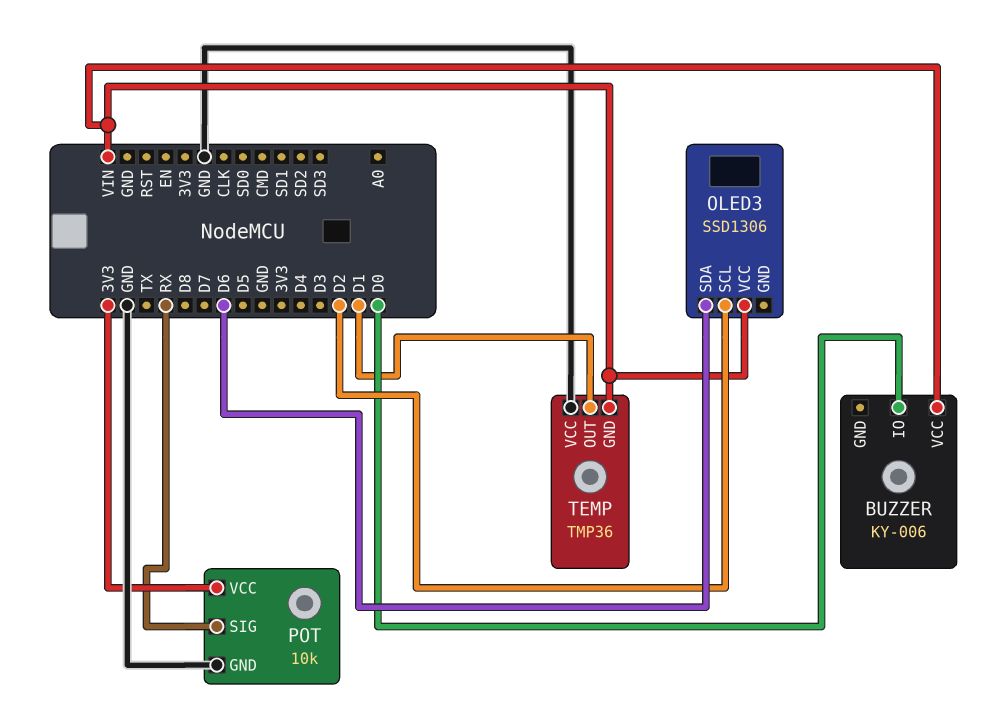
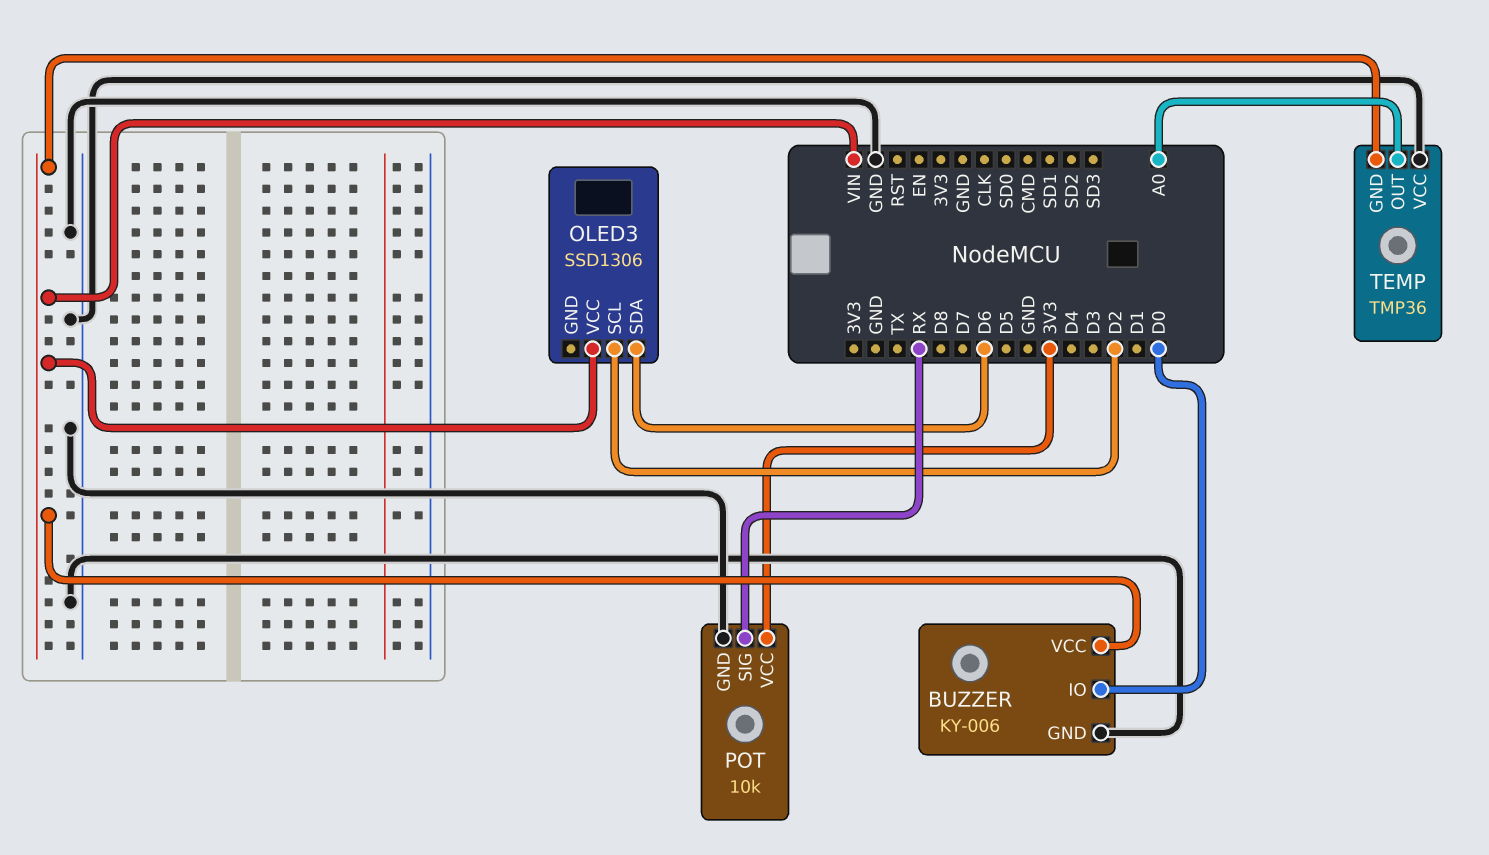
BUZZER pin GND: none -> GND
TEMP pin OUT: D1 -> A0

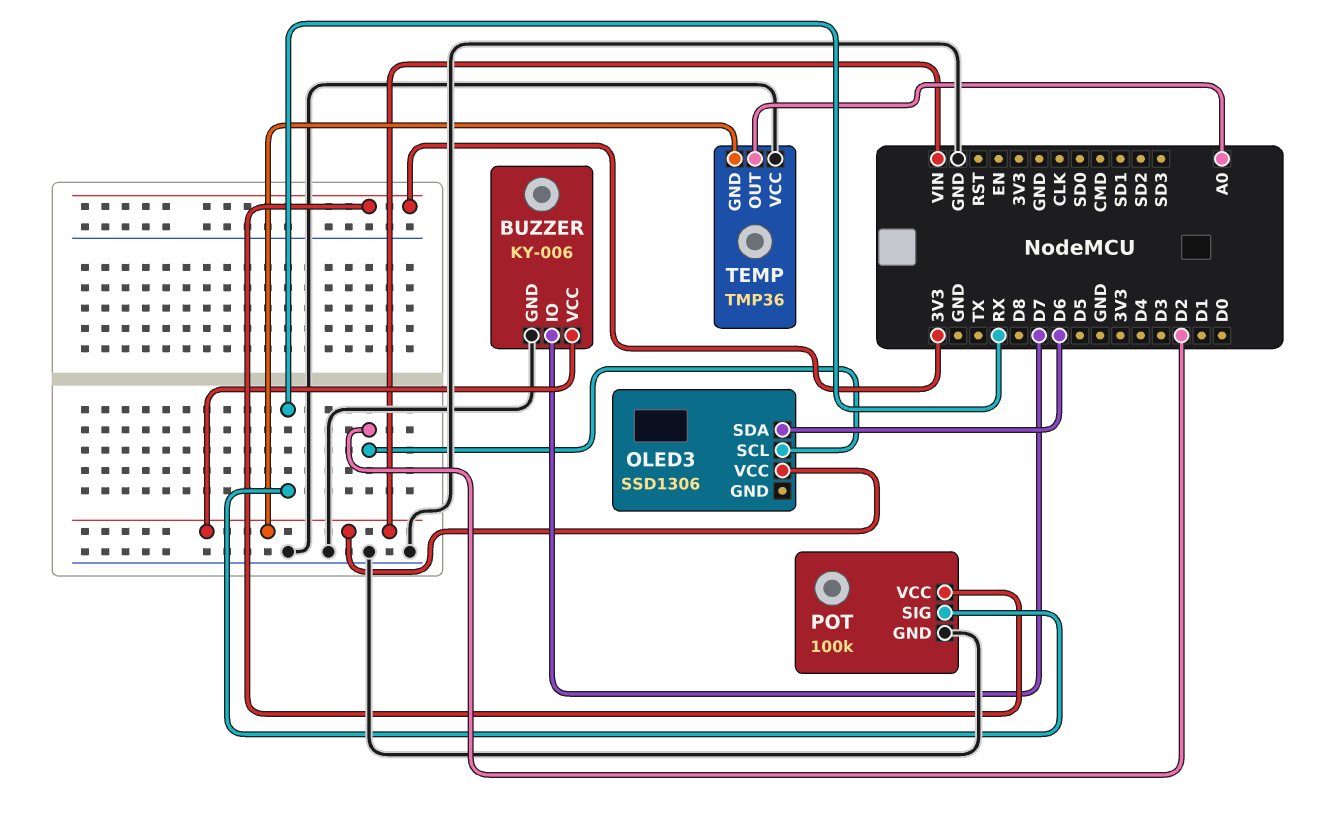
BUZZER pin IO: D0 -> D7
POT: 10k -> 100k

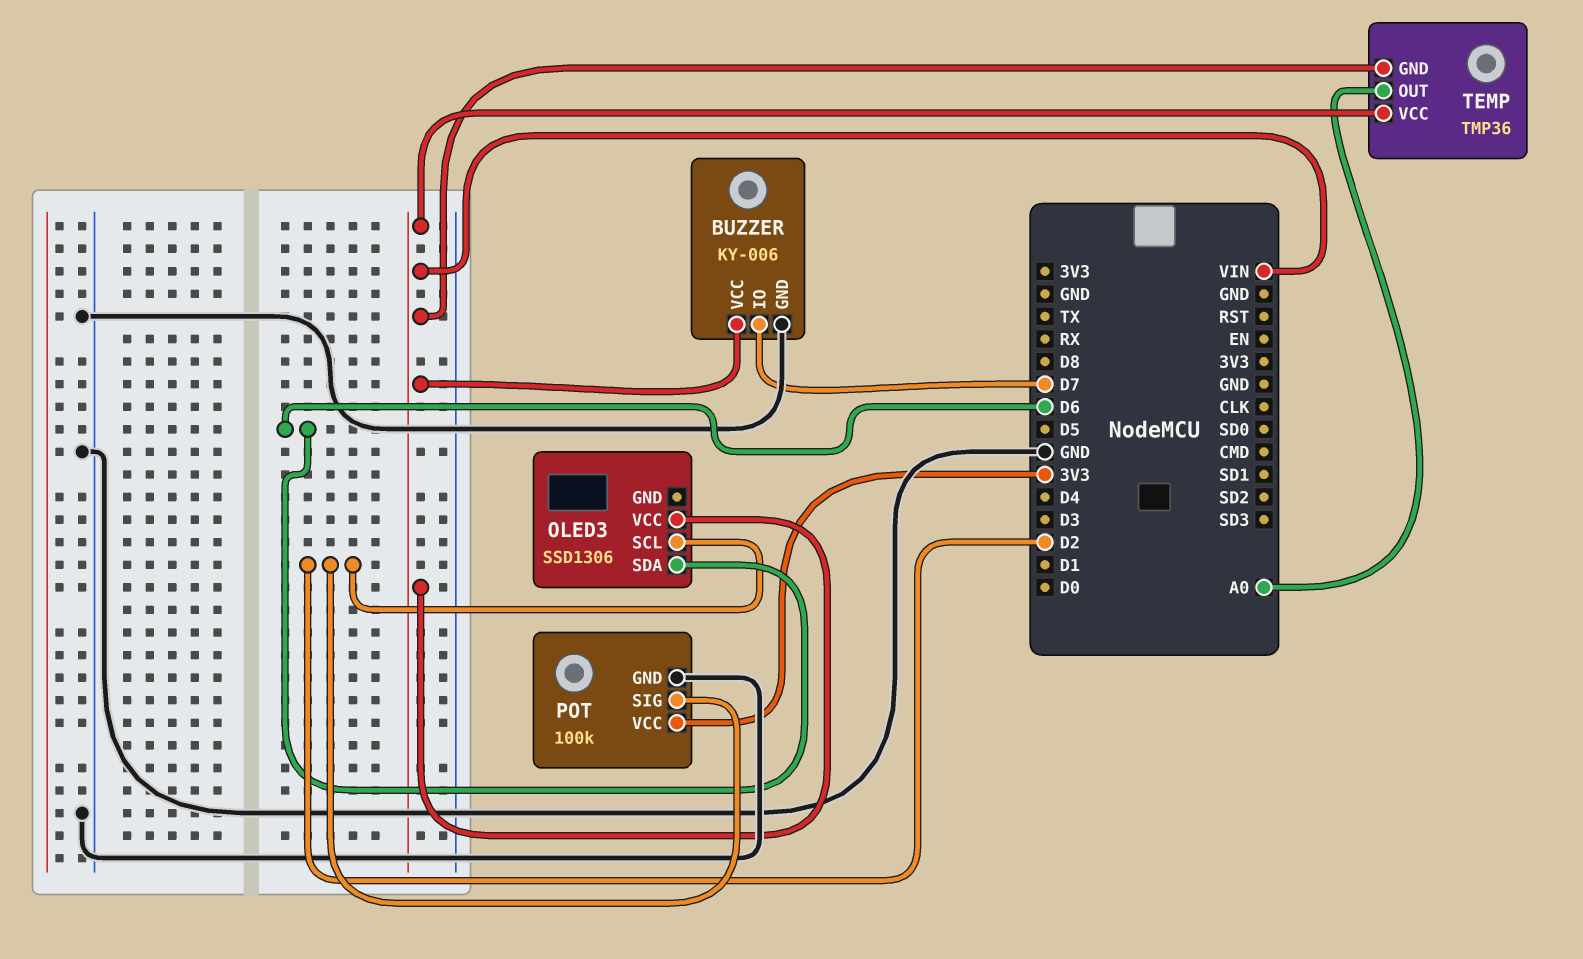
POT pin SIG: RX -> D2
TEMP pin VCC: GND -> VIN

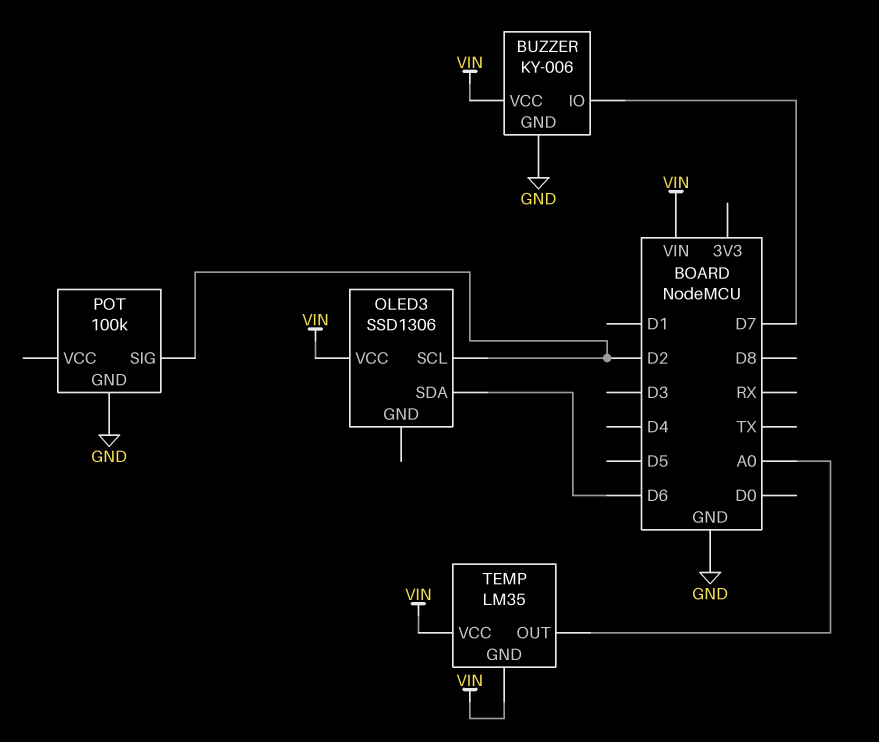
POT pin VCC: 3V3 -> none
TEMP: TMP36 -> LM35

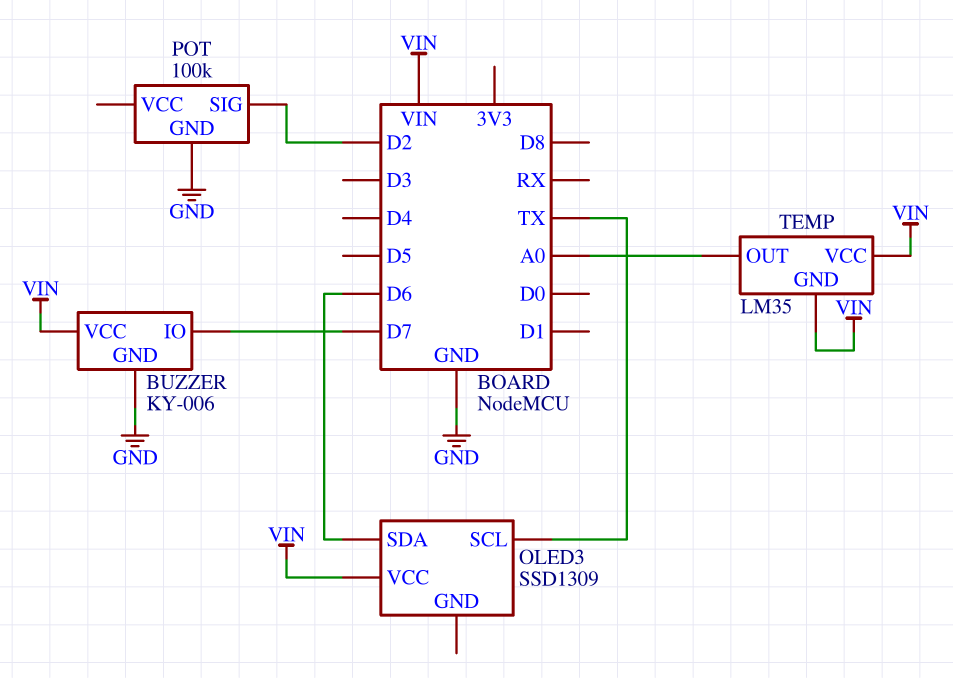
OLED3: SSD1306 -> SSD1309
OLED3 pin SCL: D2 -> TX

